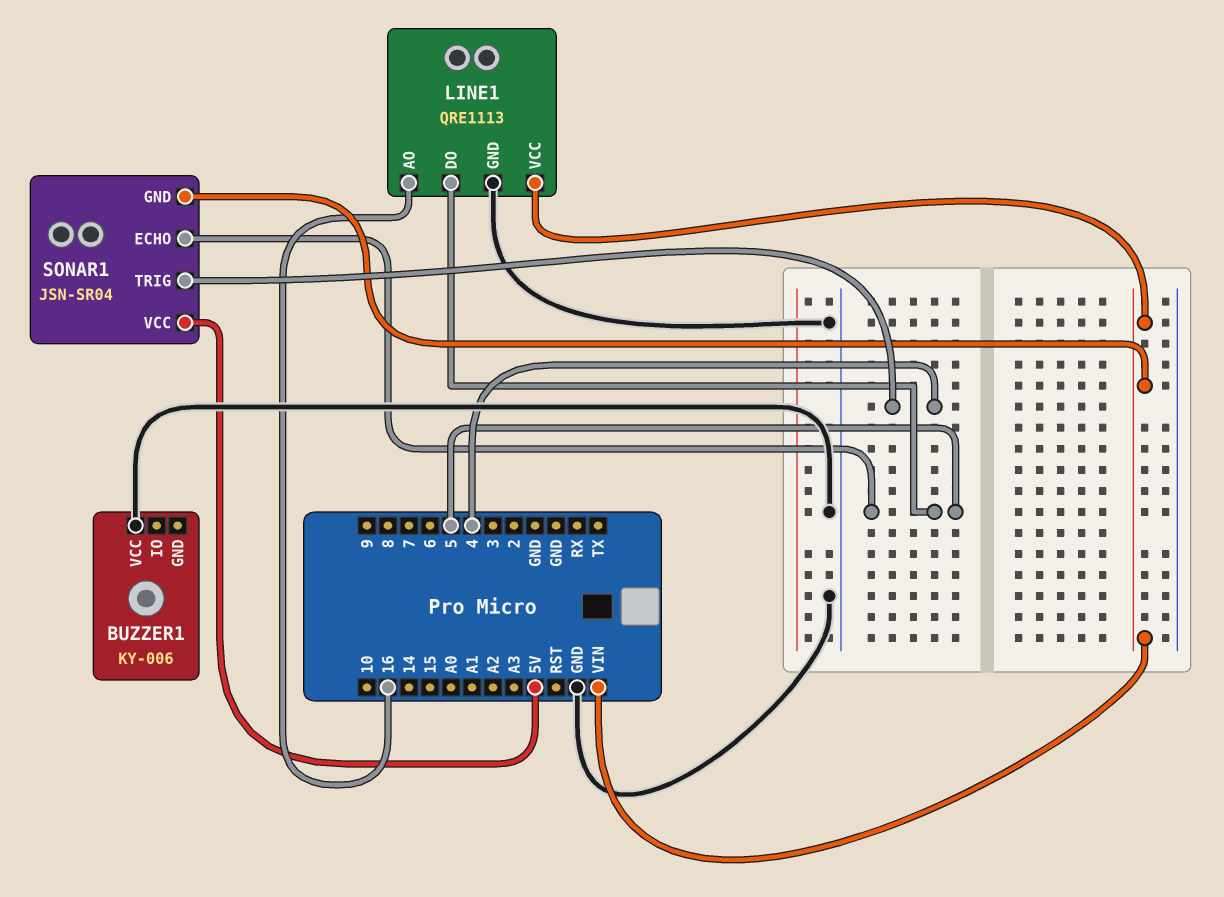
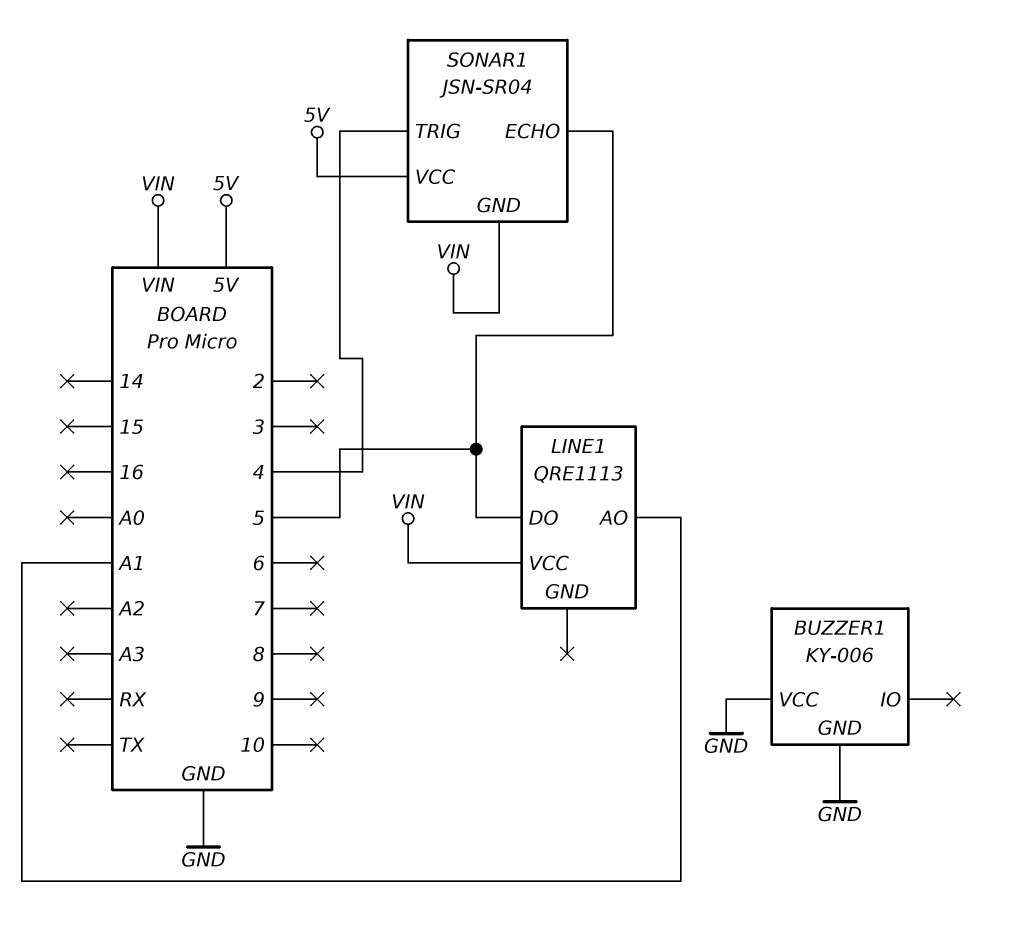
BUZZER1 pin GND: none -> GND
LINE1 pin AO: 16 -> A1
LINE1 pin GND: GND -> none

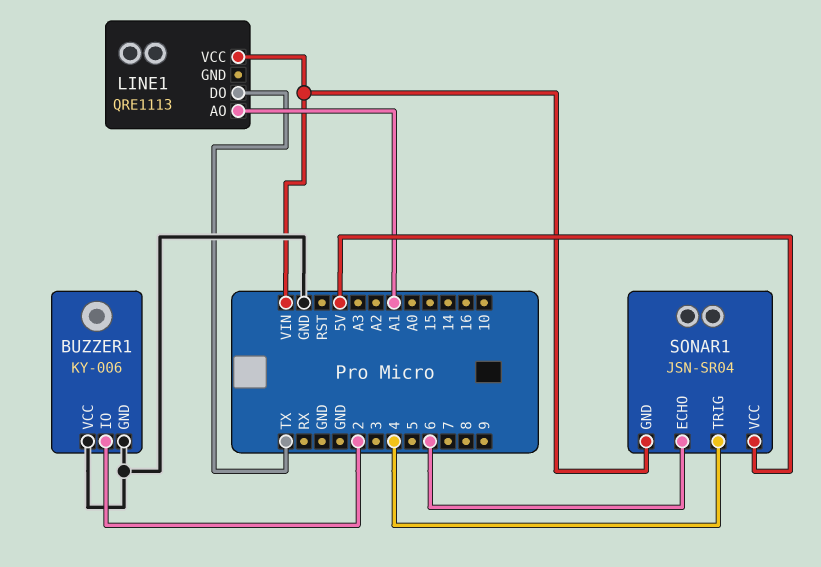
BUZZER1 pin IO: none -> 2
LINE1 pin DO: 5 -> TX
SONAR1 pin ECHO: 5 -> 6

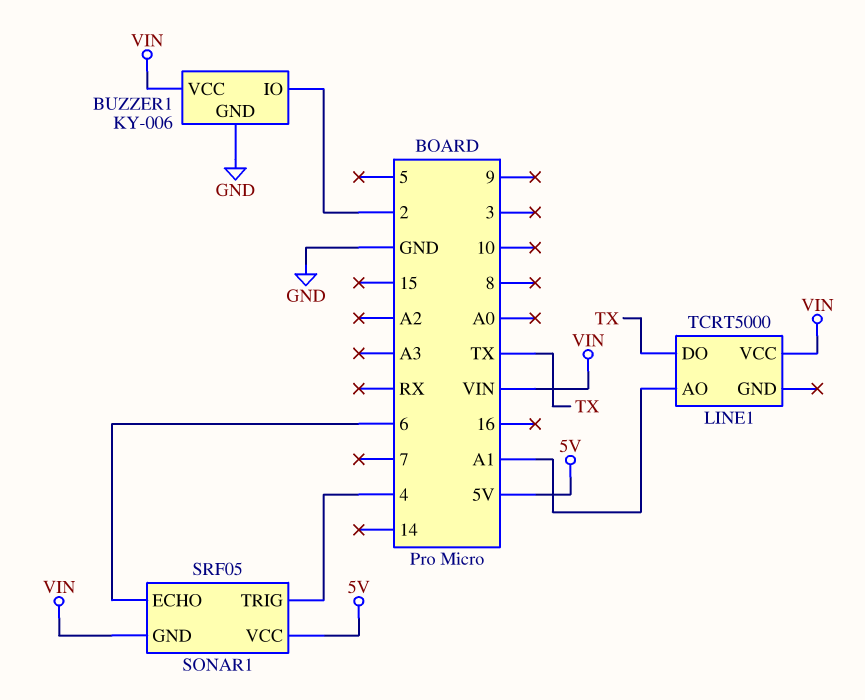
BUZZER1 pin VCC: GND -> VIN
LINE1: QRE1113 -> TCRT5000
SONAR1: JSN-SR04 -> SRF05

